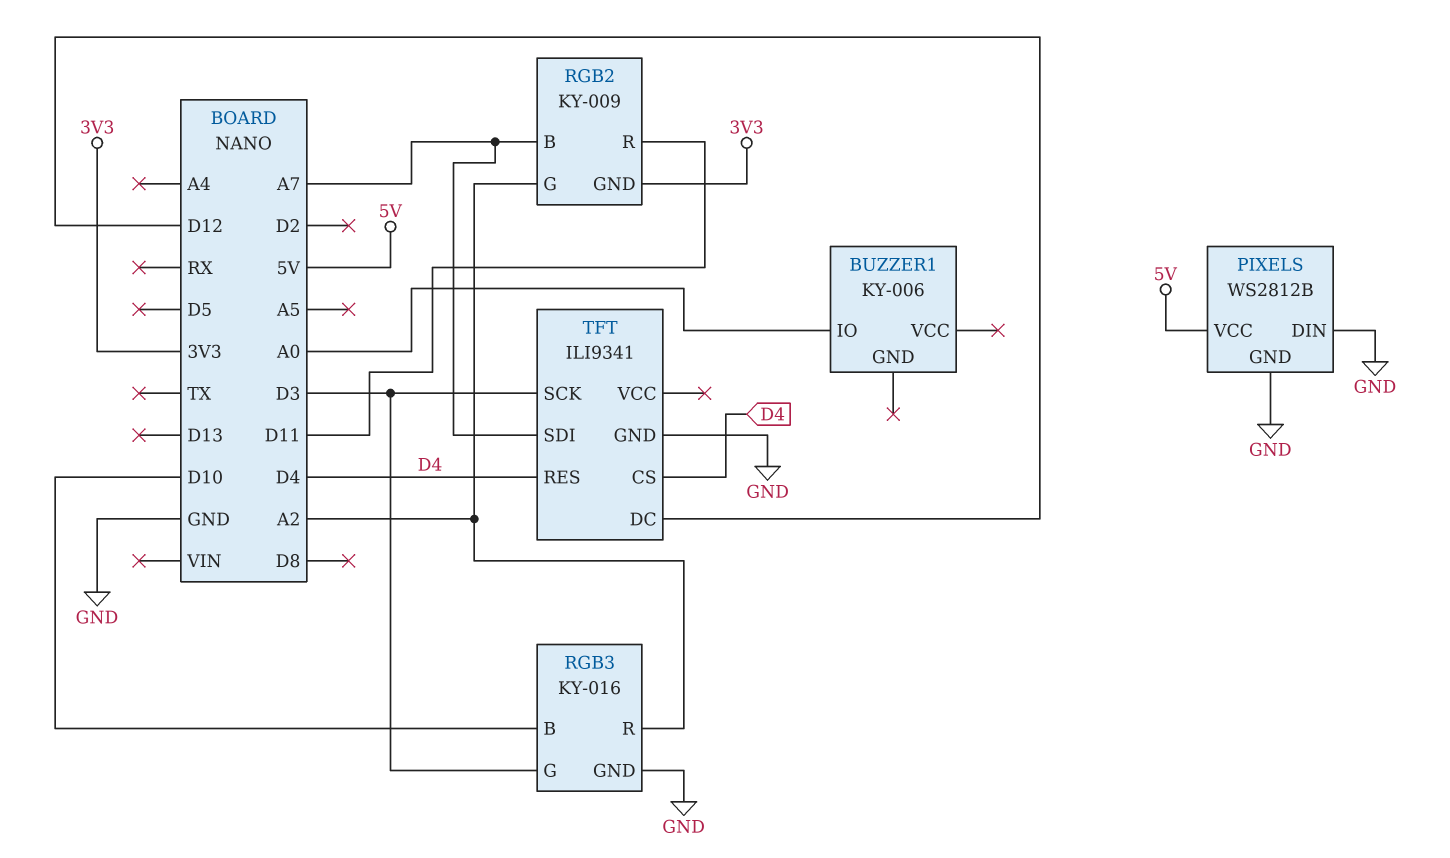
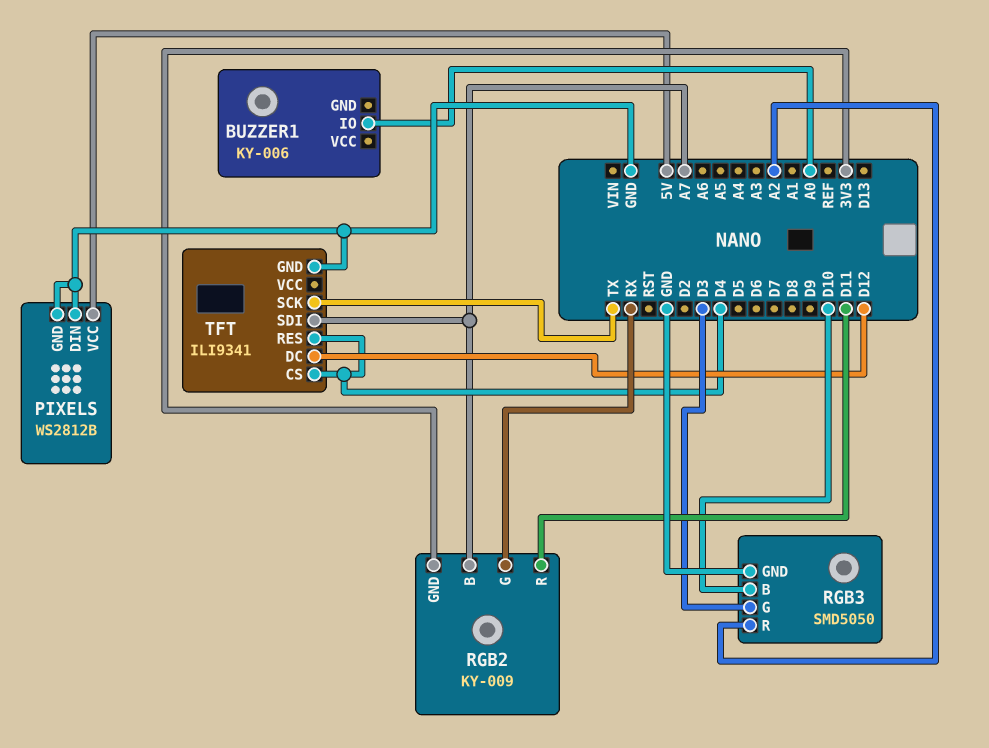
RGB2 pin G: A2 -> RX
RGB3: KY-016 -> SMD5050
TFT pin SCK: D3 -> TX

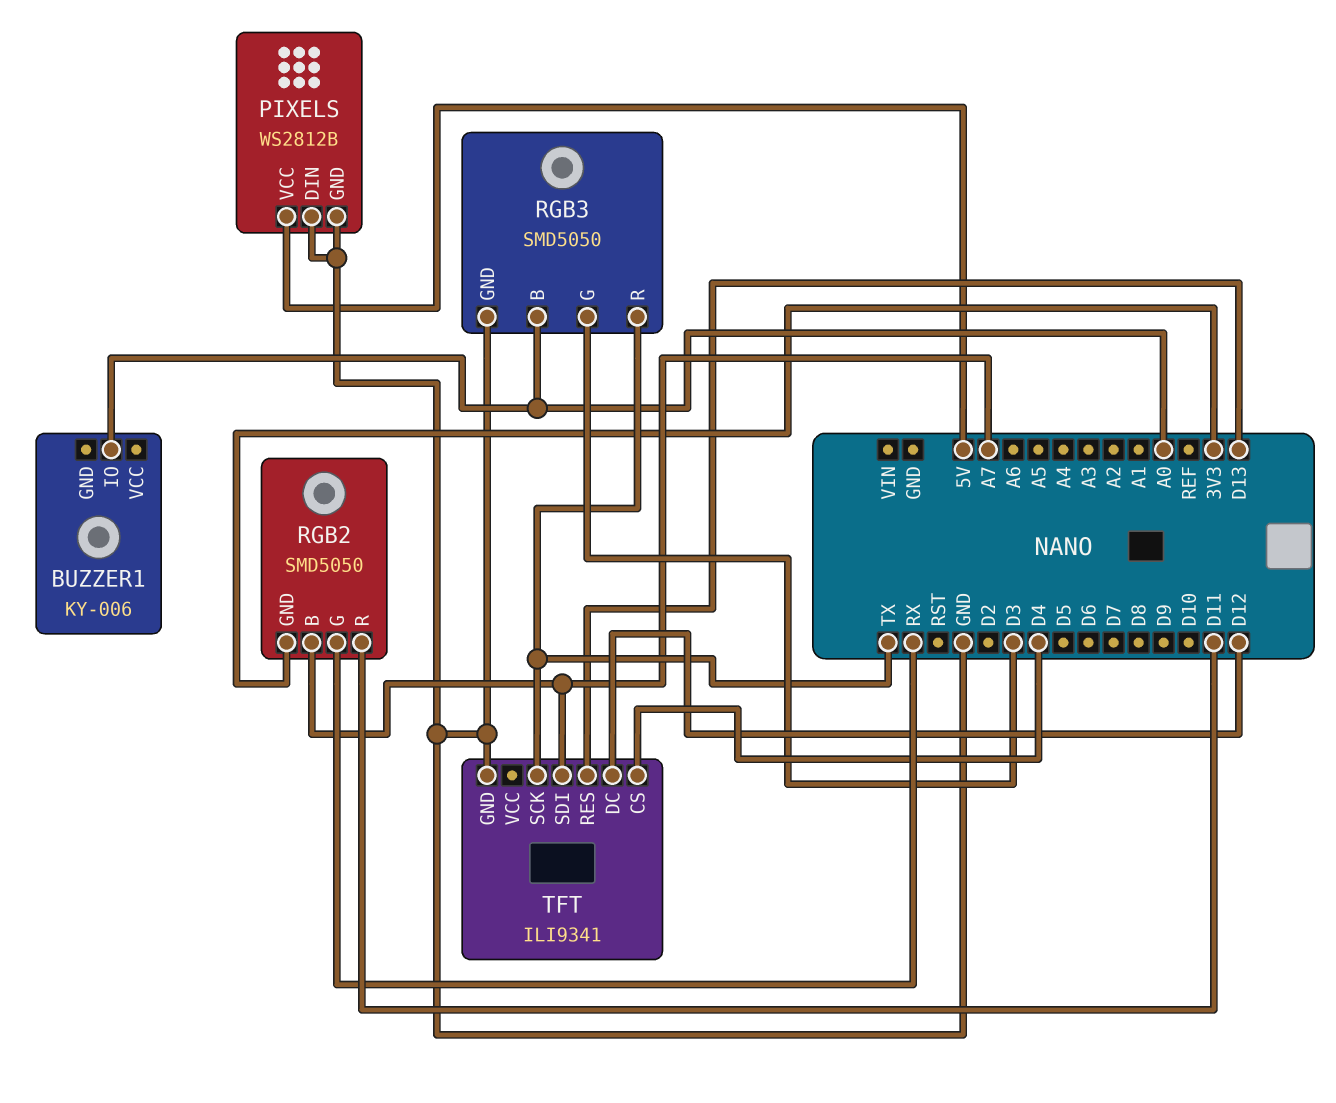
RGB2: KY-009 -> SMD5050
RGB3 pin B: D10 -> A0
RGB3 pin R: A2 -> TX
TFT pin RES: D4 -> D13

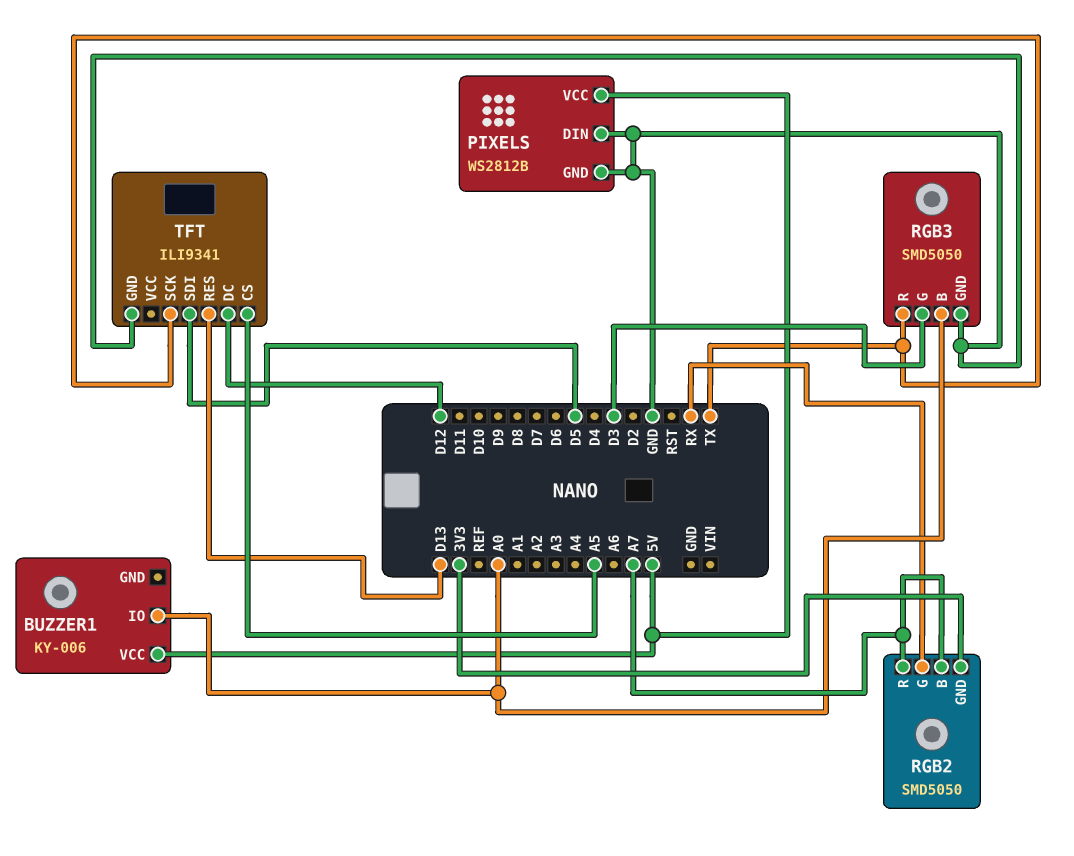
BUZZER1 pin VCC: none -> 5V
RGB2 pin R: D11 -> A7
TFT pin CS: D4 -> A5
TFT pin SDI: A7 -> D5

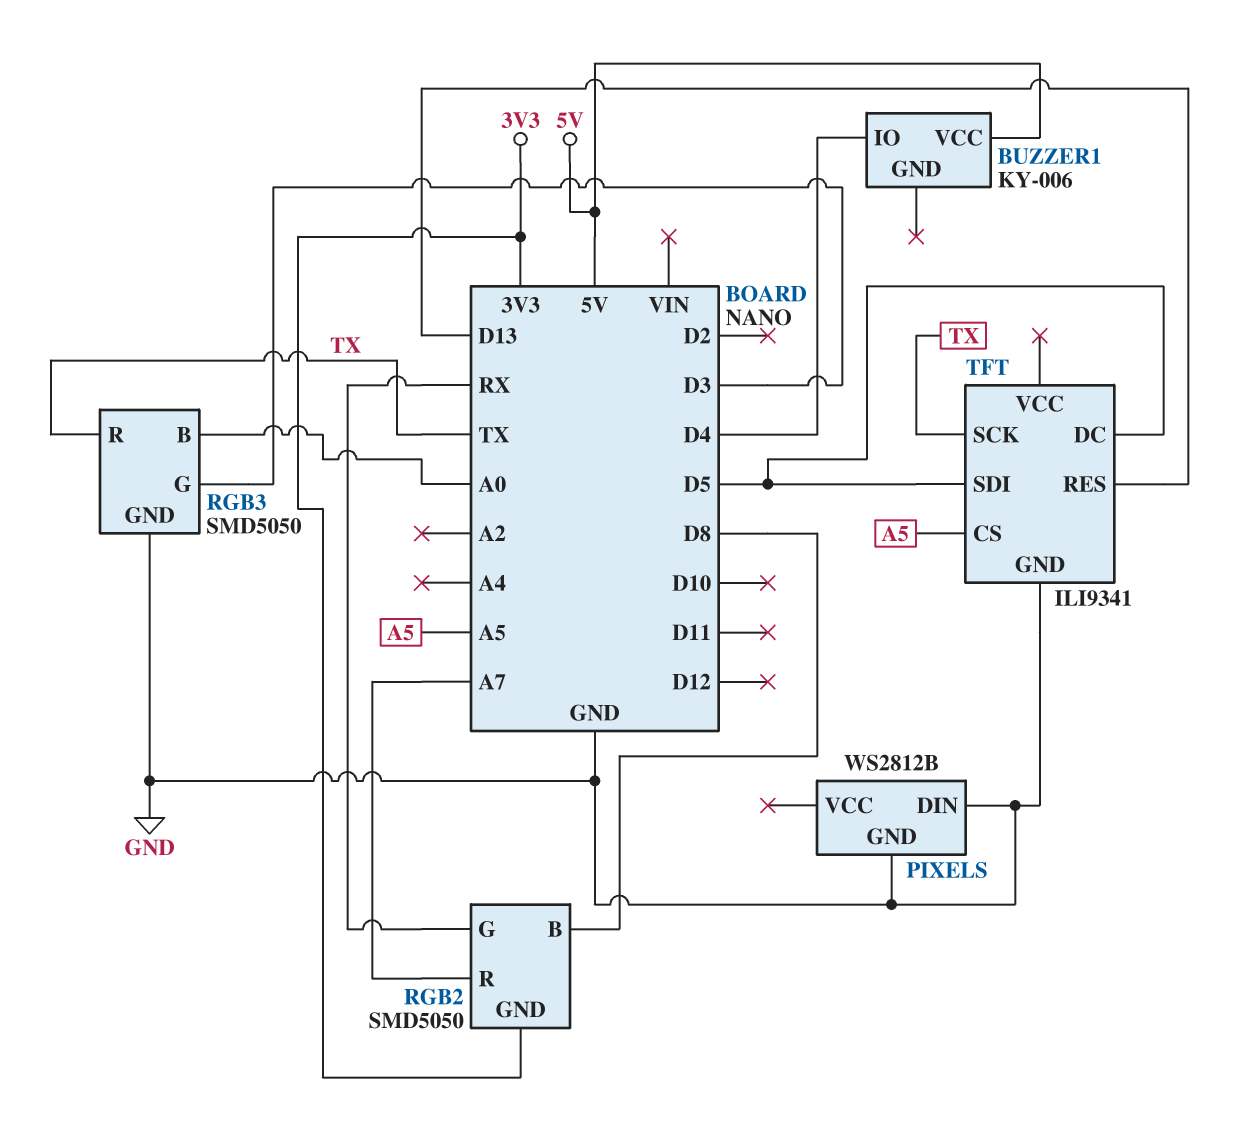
BUZZER1 pin IO: A0 -> D4
PIXELS pin VCC: 5V -> none
RGB2 pin B: A7 -> D8
TFT pin DC: D12 -> D5

